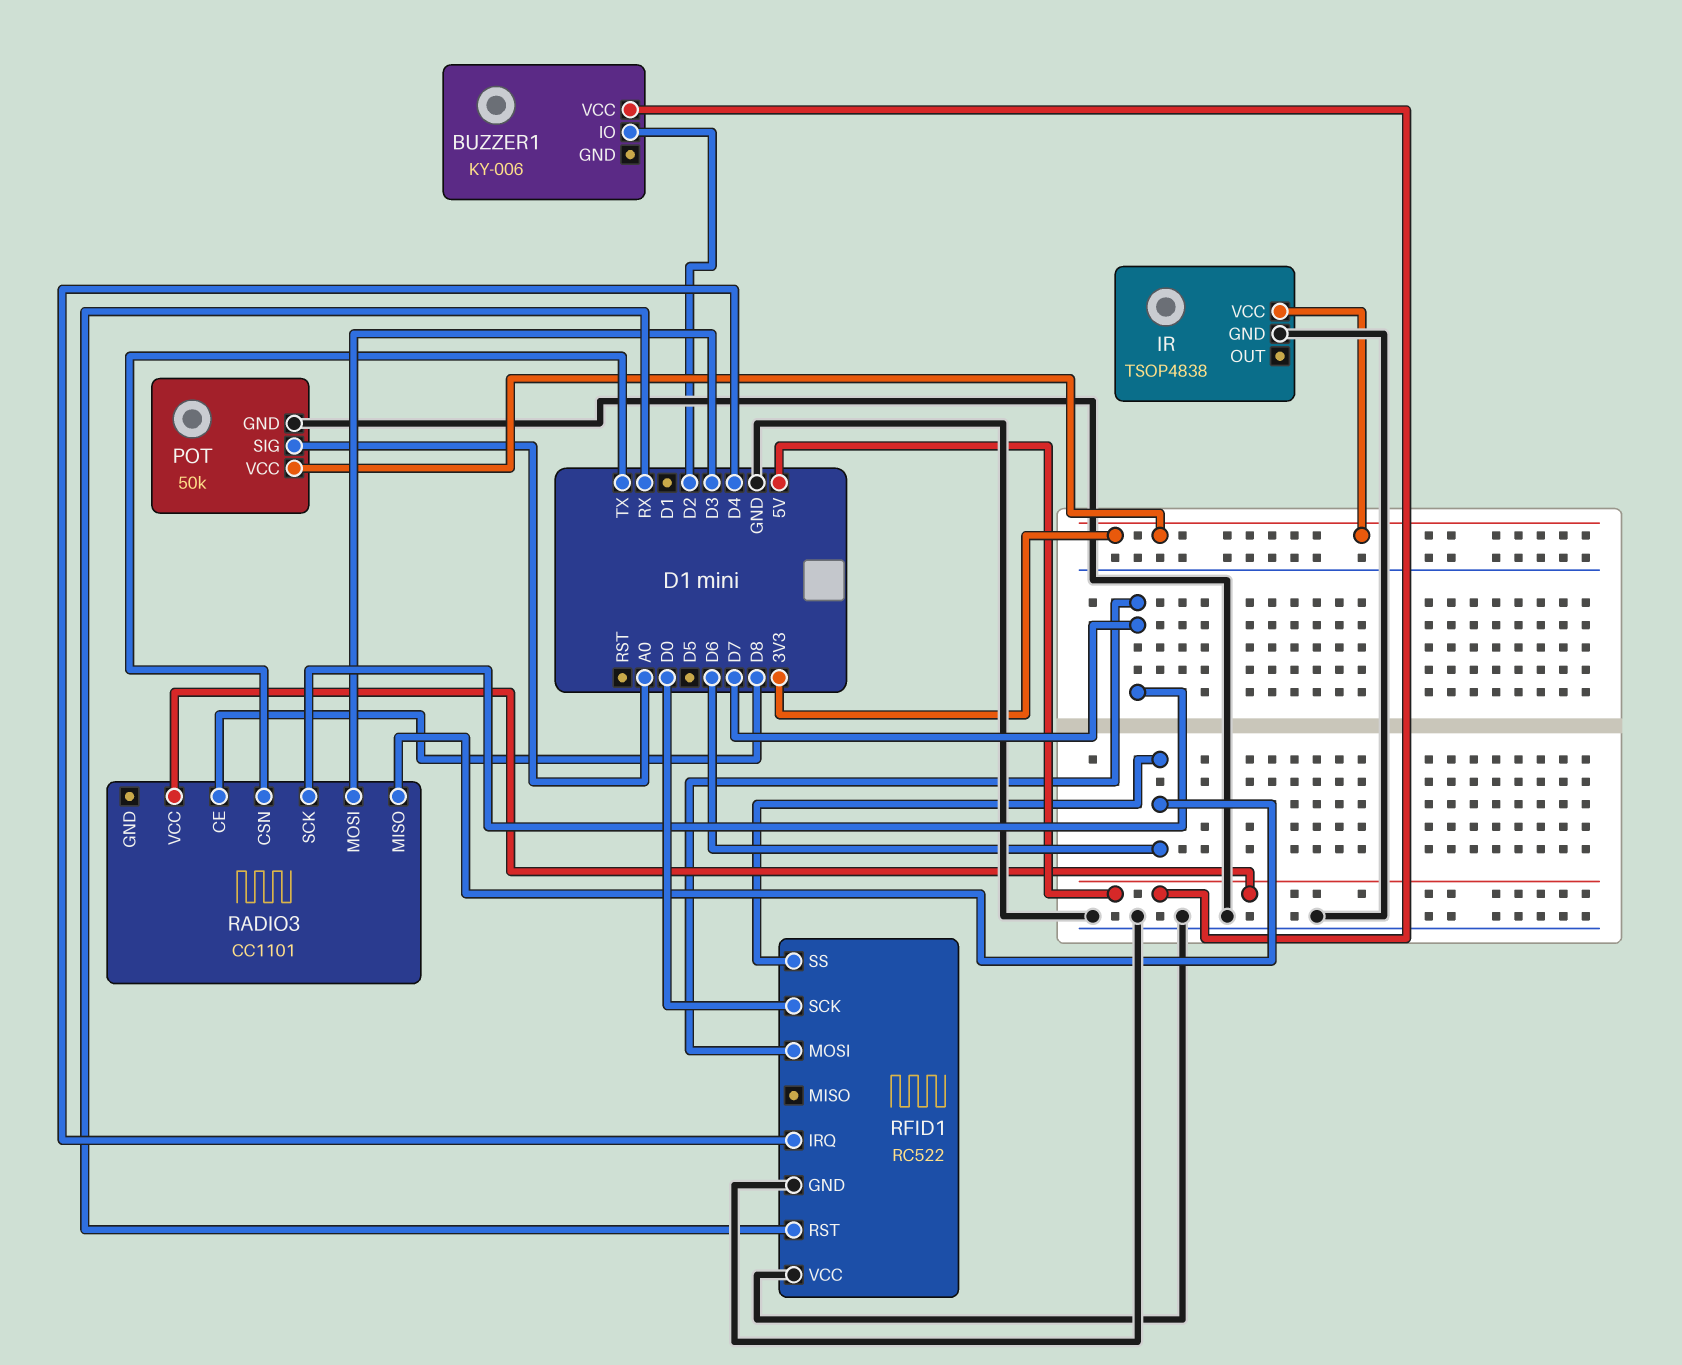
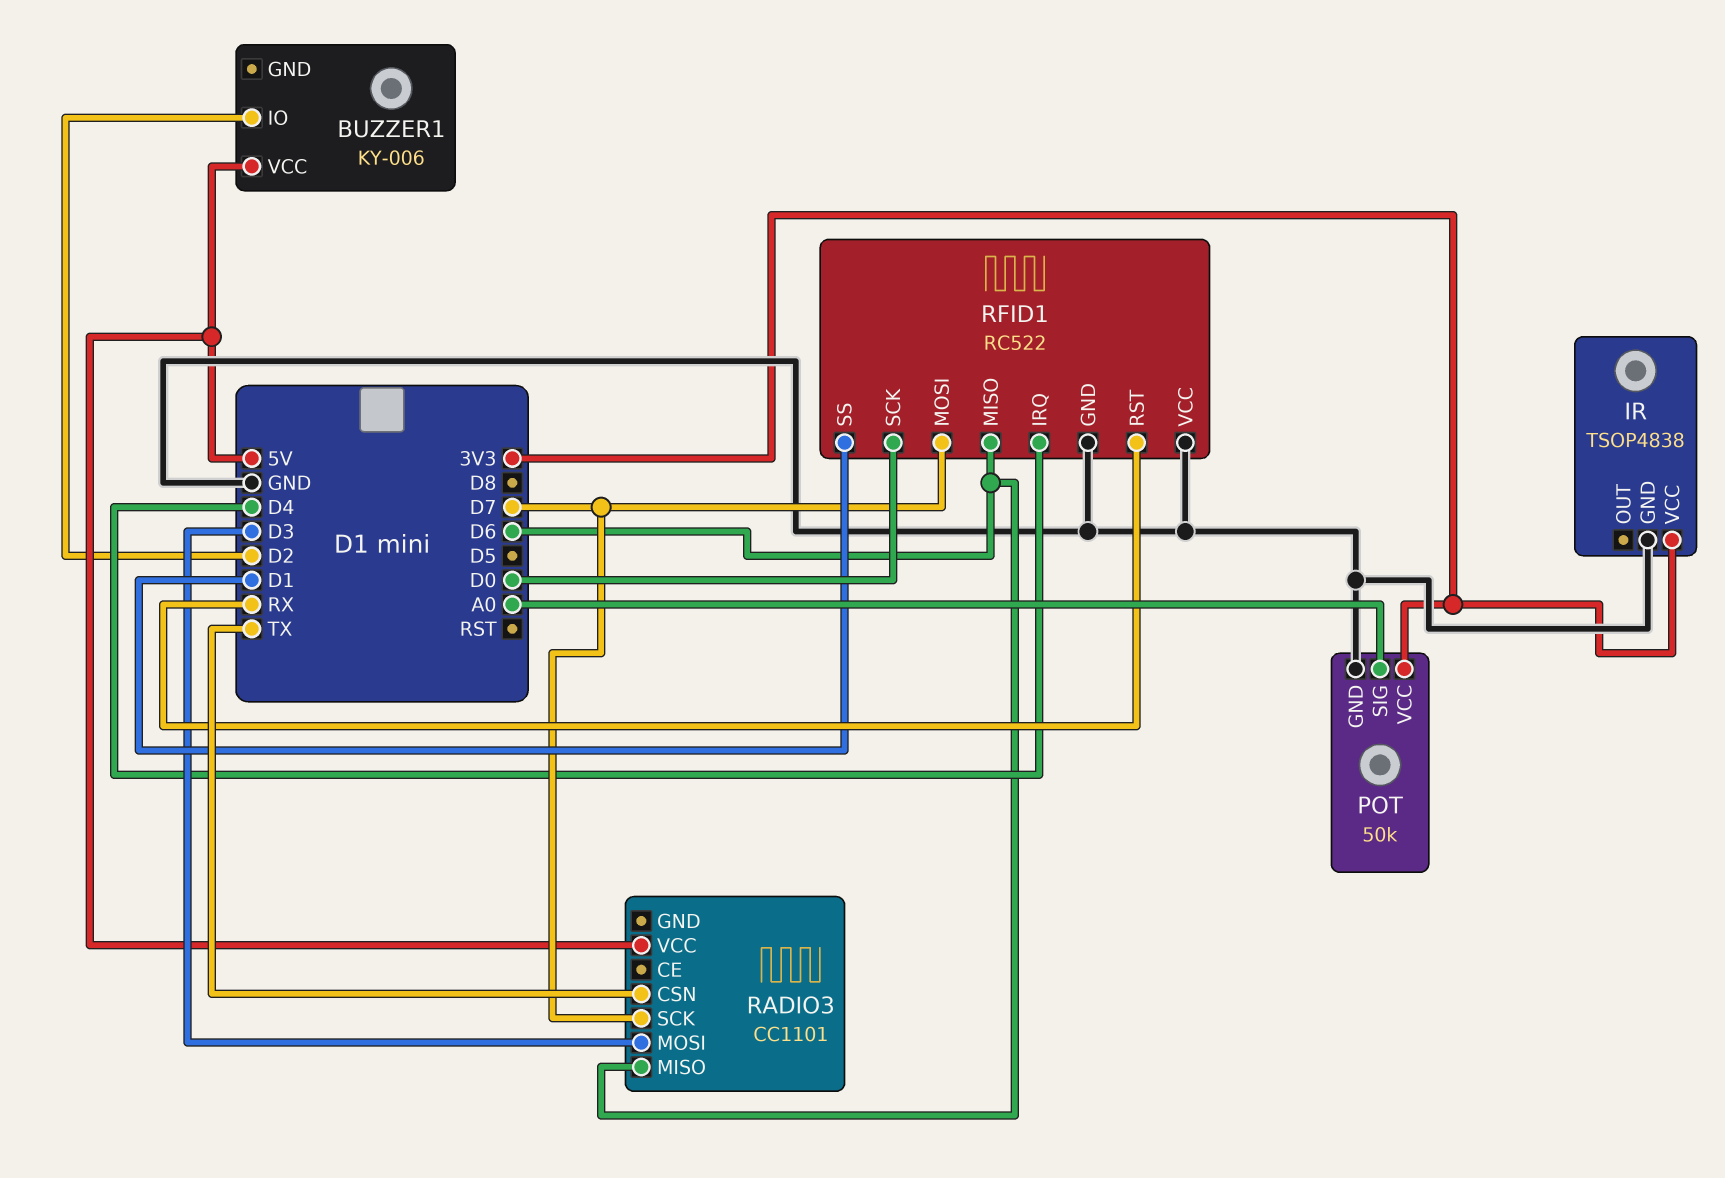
RADIO3 pin CE: D8 -> none
RFID1 pin MISO: none -> D6
RFID1 pin SS: D6 -> D1

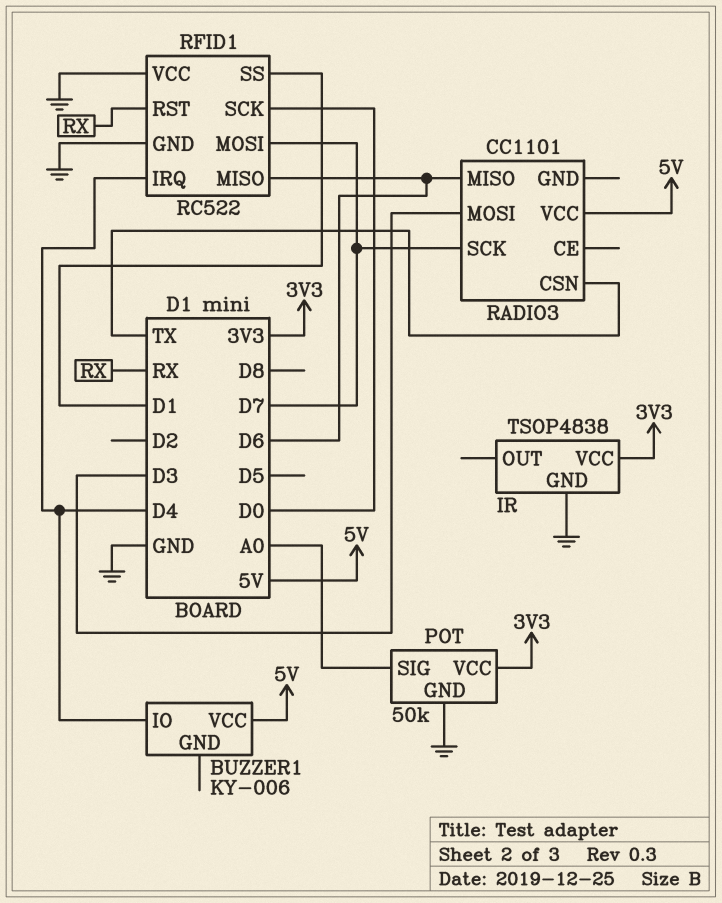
BUZZER1 pin IO: D2 -> D4

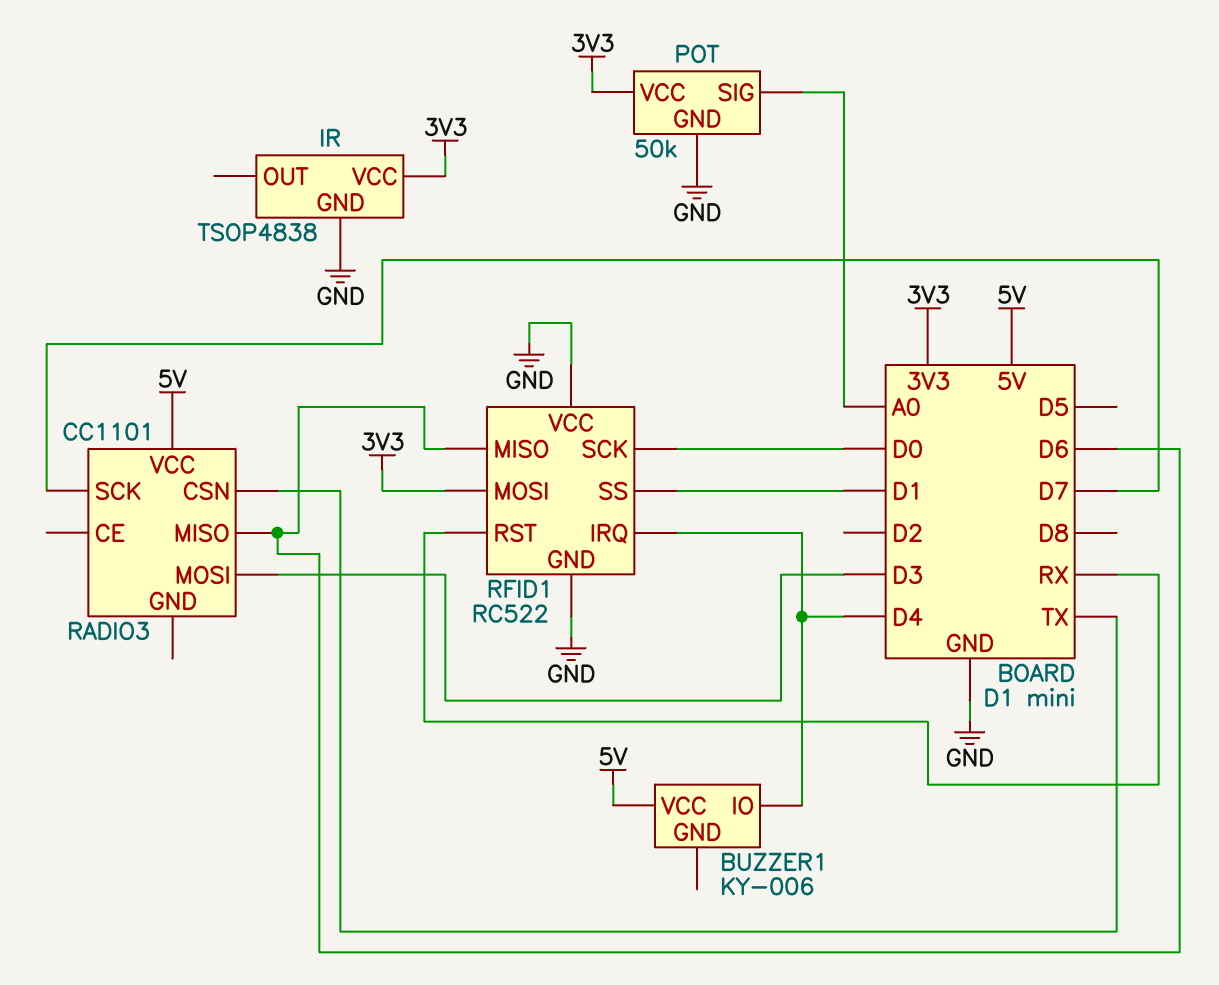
RFID1 pin MOSI: D7 -> 3V3

